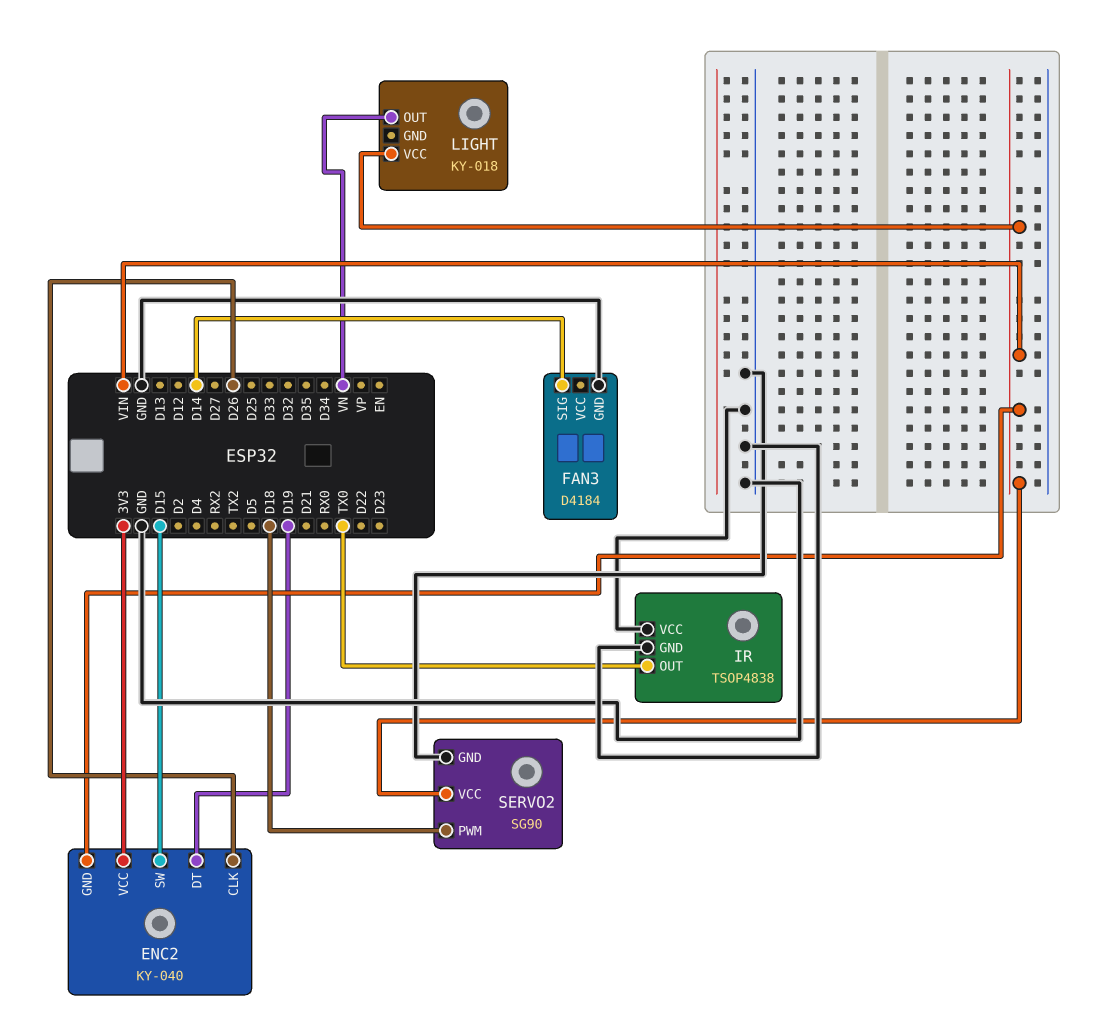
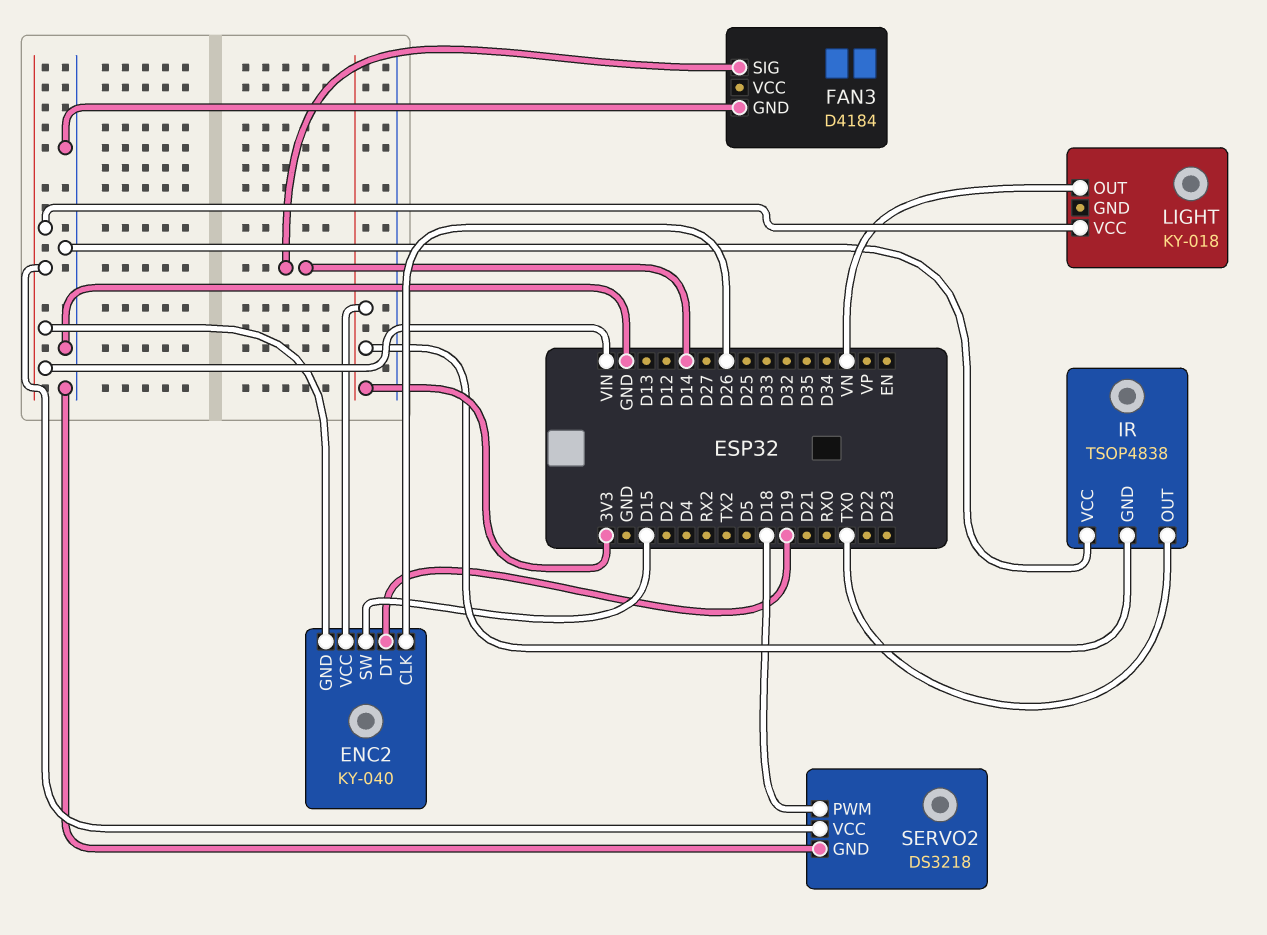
IR pin GND: GND -> 3V3
SERVO2: SG90 -> DS3218

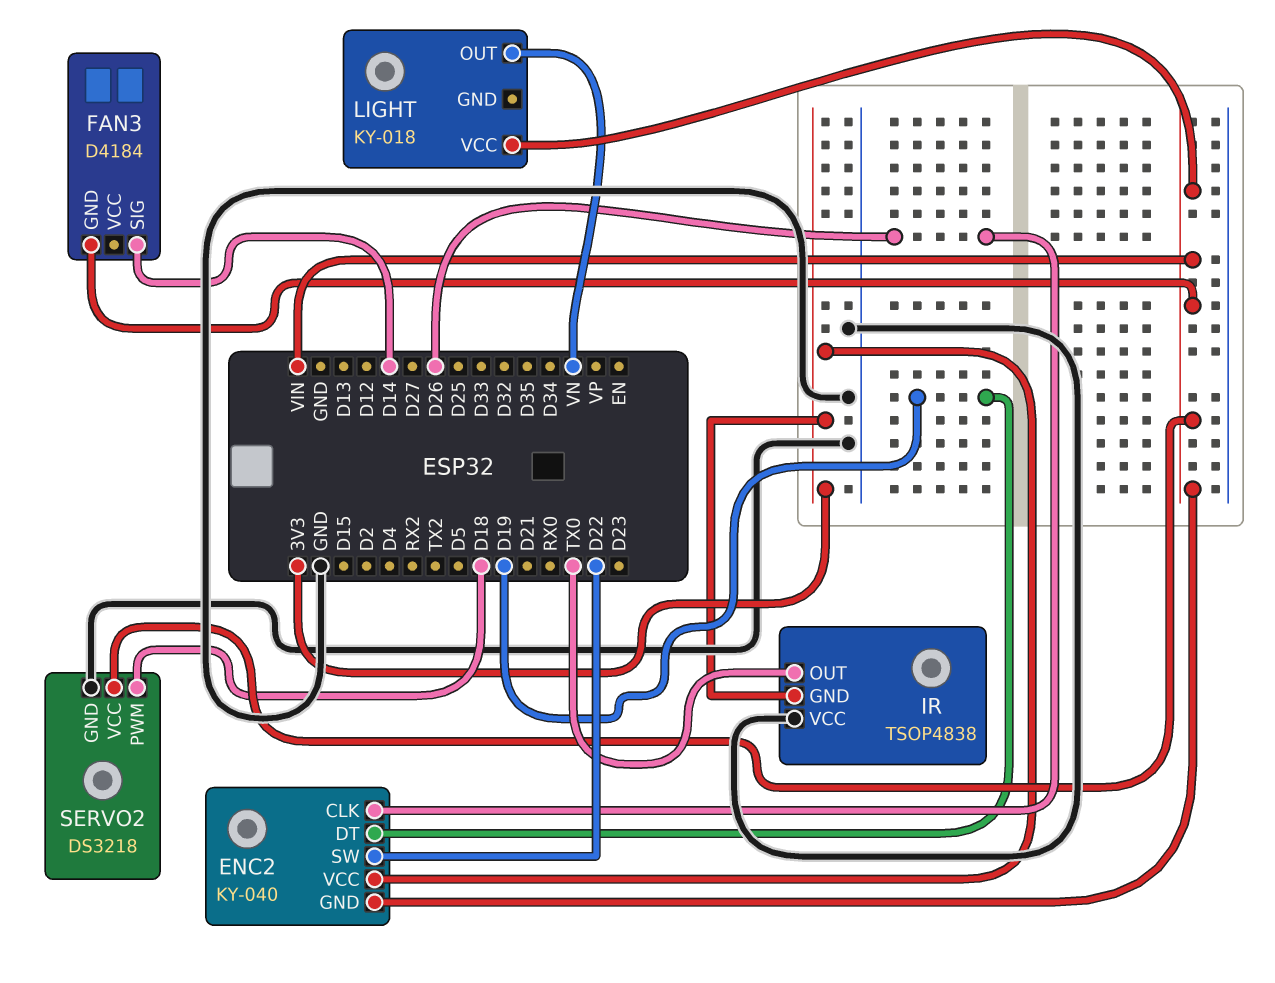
ENC2 pin SW: D15 -> D22
FAN3 pin GND: GND -> VIN

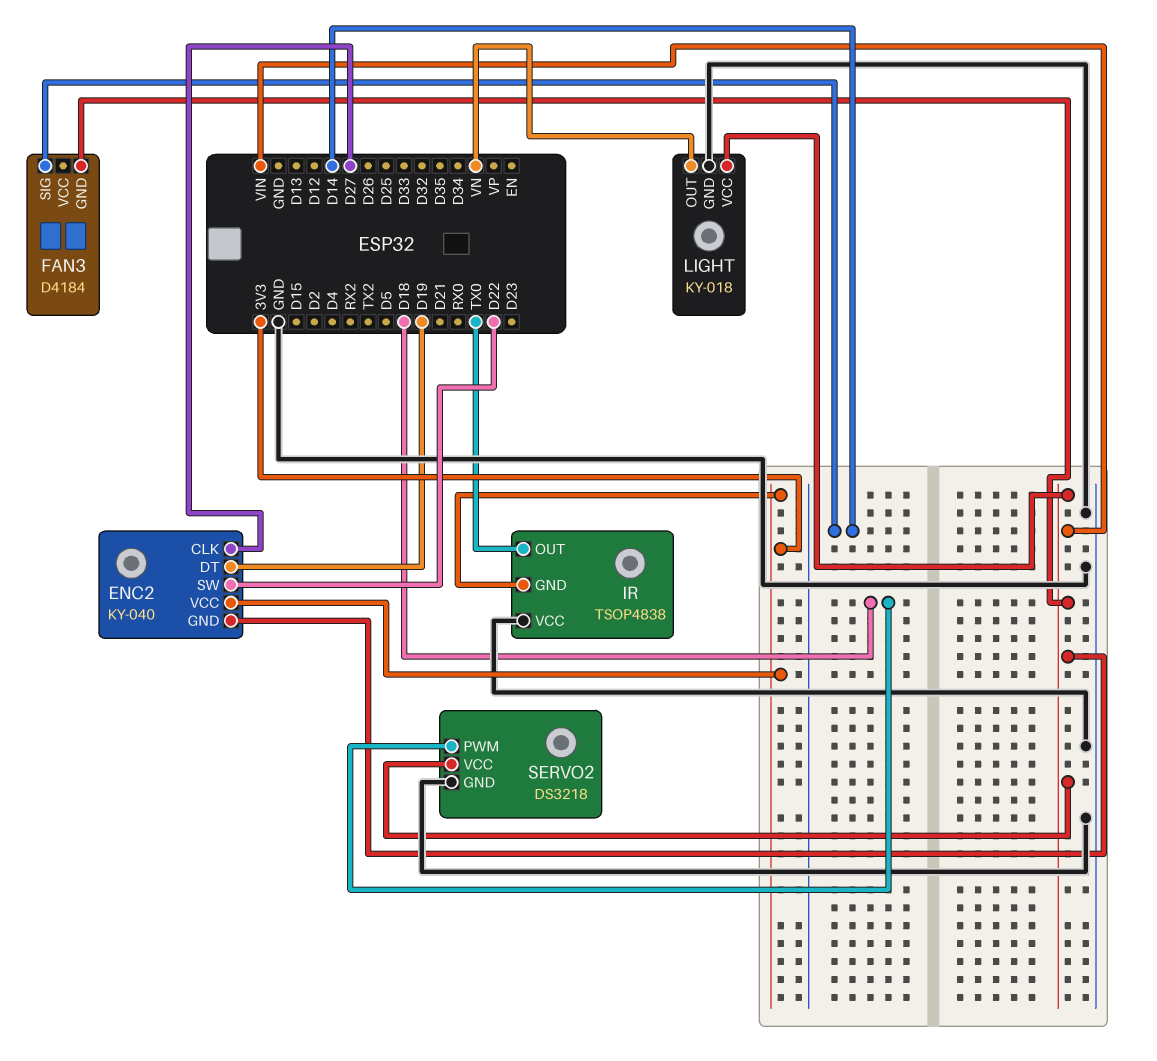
ENC2 pin CLK: D26 -> D27
LIGHT pin GND: none -> GND

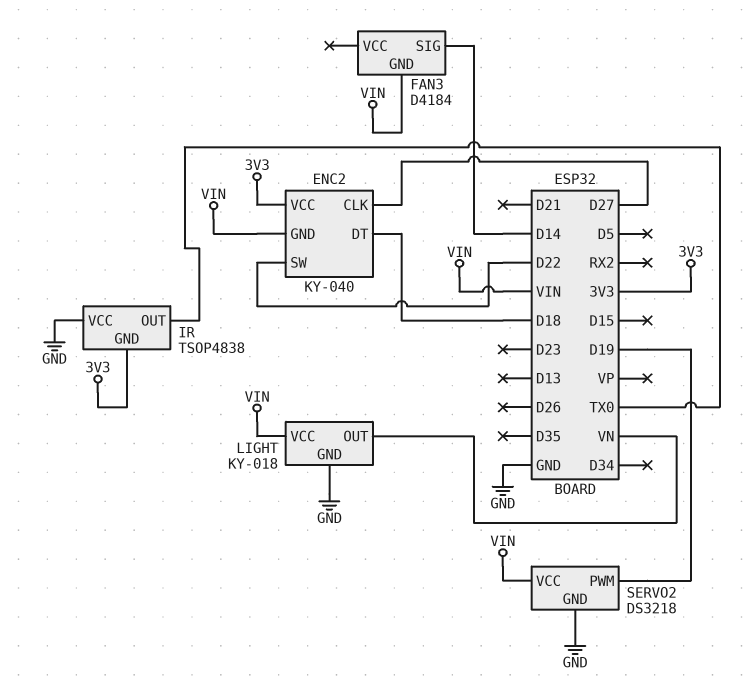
ENC2 pin DT: D19 -> D18
SERVO2 pin PWM: D18 -> D19

